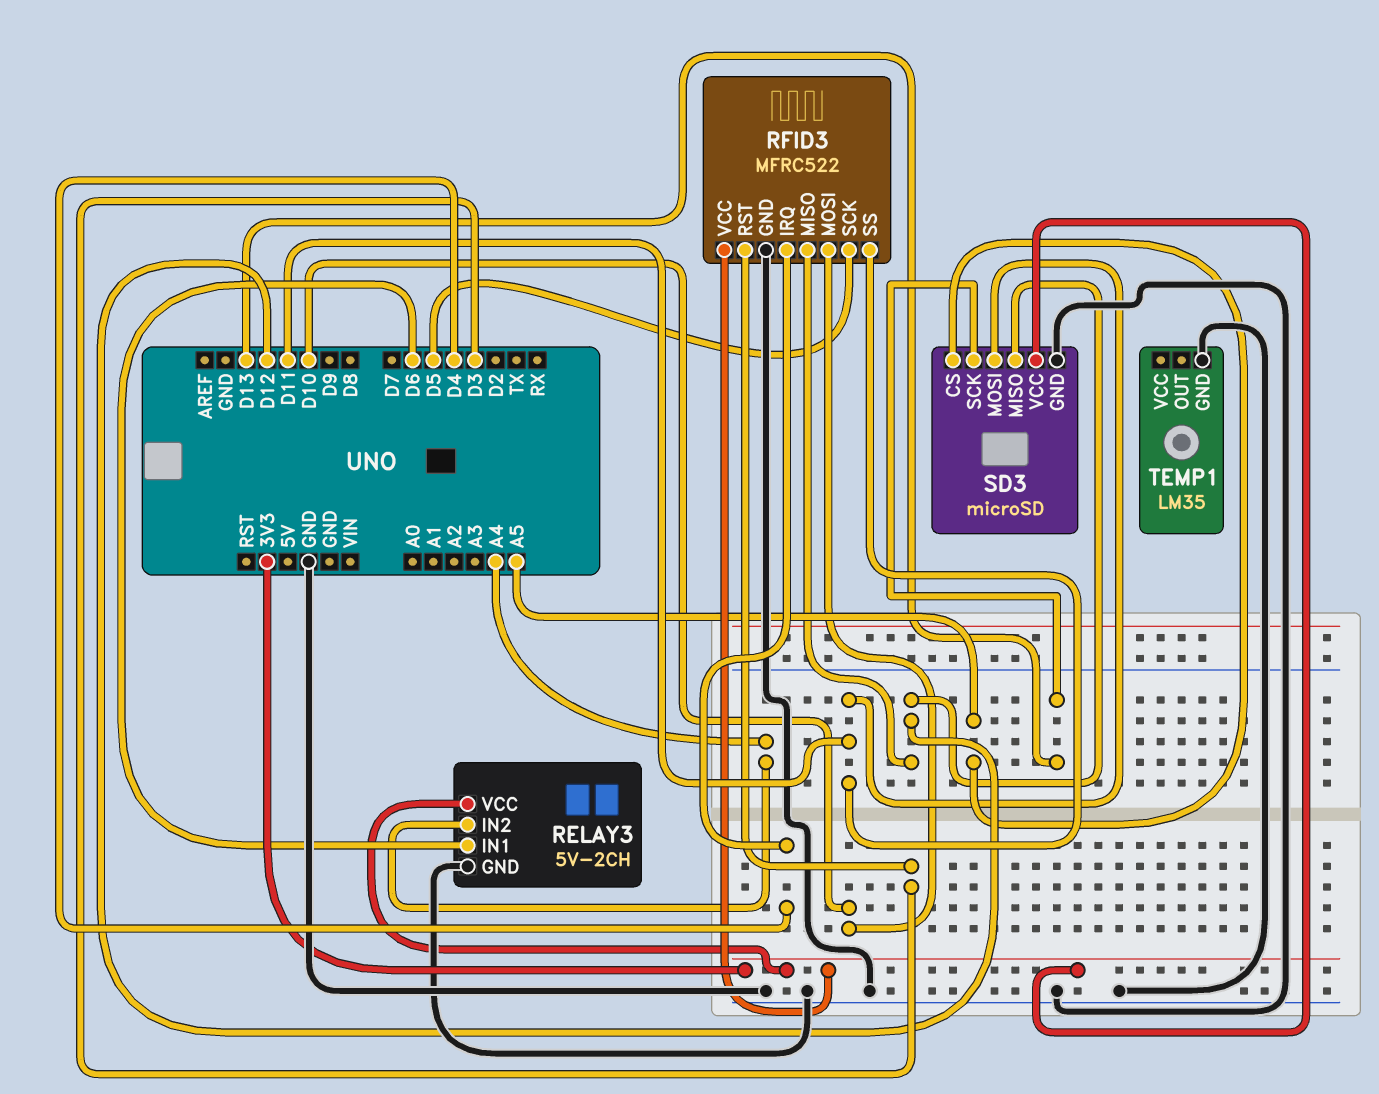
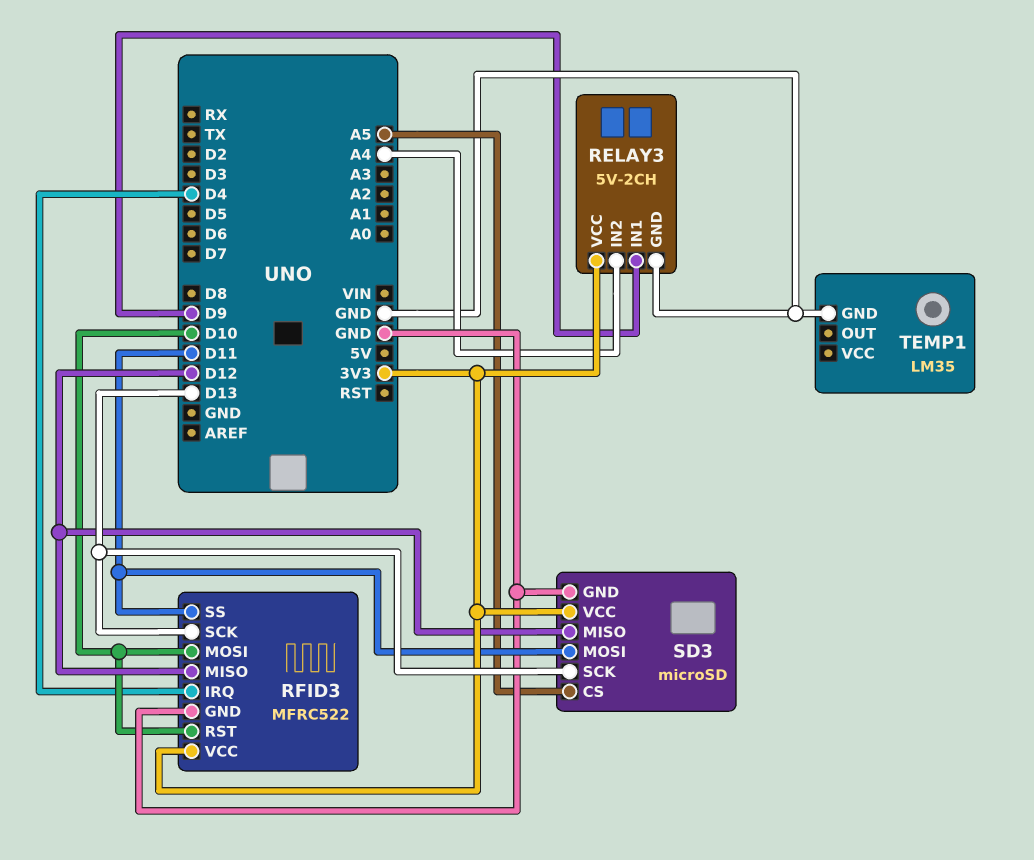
RELAY3 pin IN1: D6 -> D9
RFID3 pin RST: D3 -> D10
RFID3 pin SCK: D5 -> D13

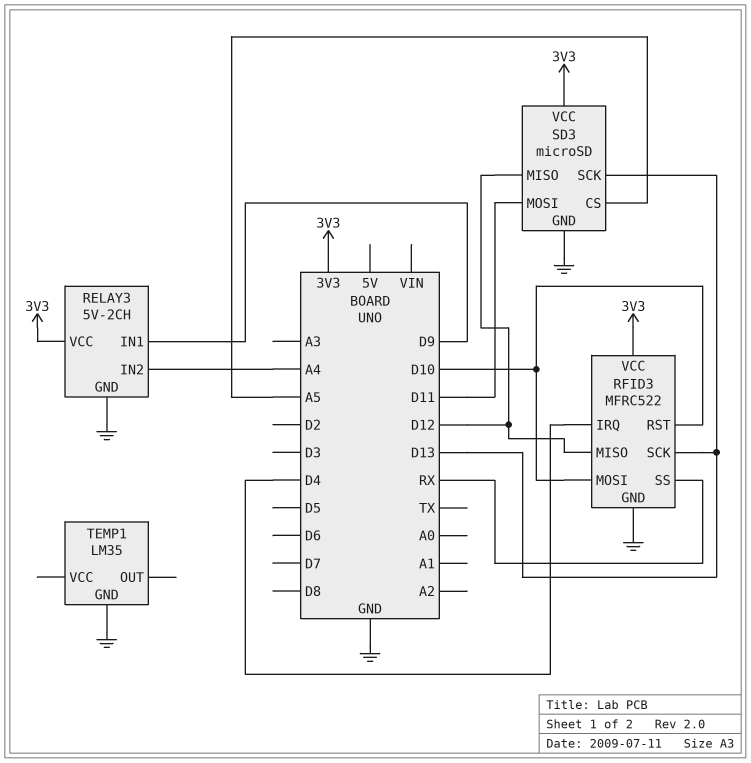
RFID3 pin SS: D11 -> RX

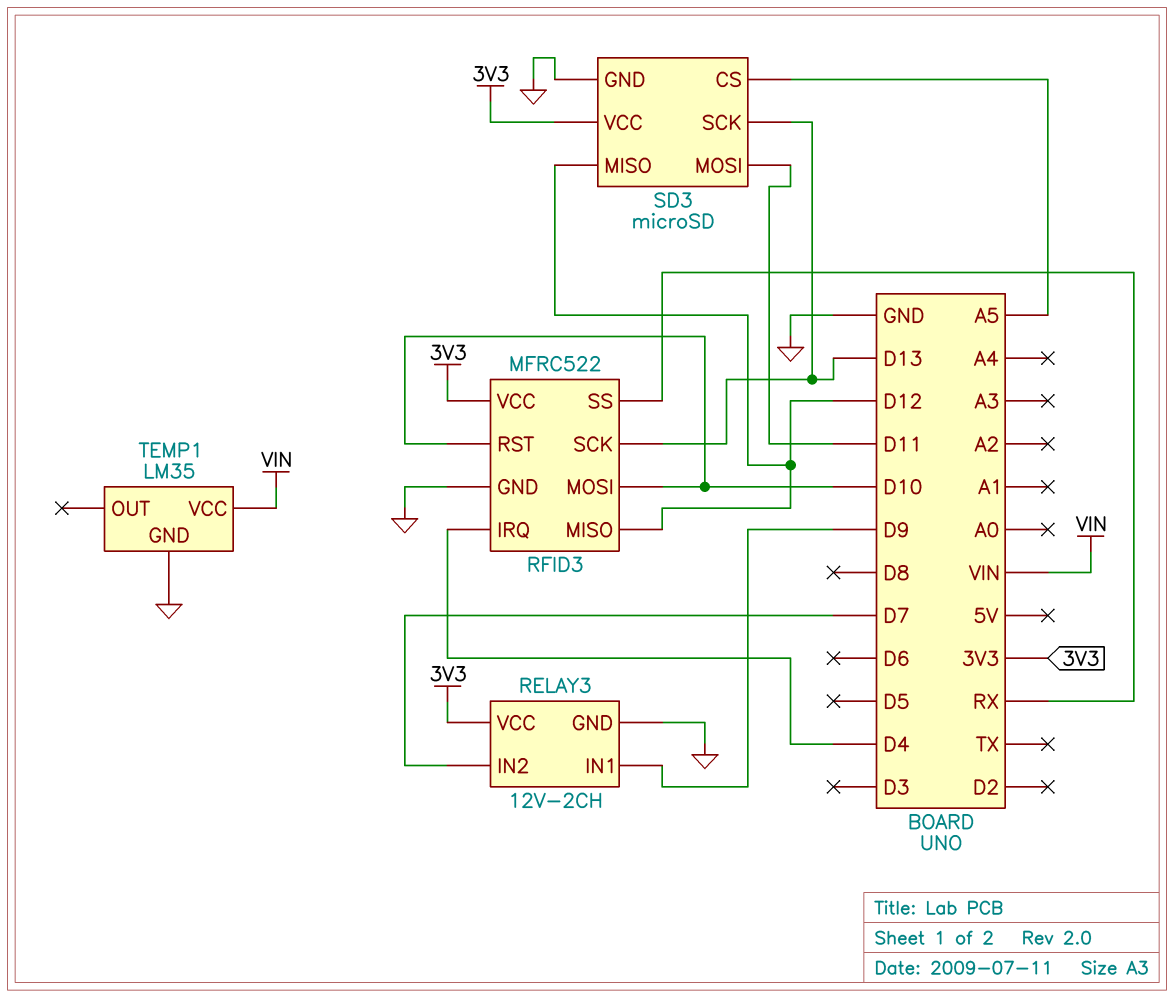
RELAY3: 5V-2CH -> 12V-2CH
RELAY3 pin IN2: A4 -> D7
TEMP1 pin VCC: none -> VIN

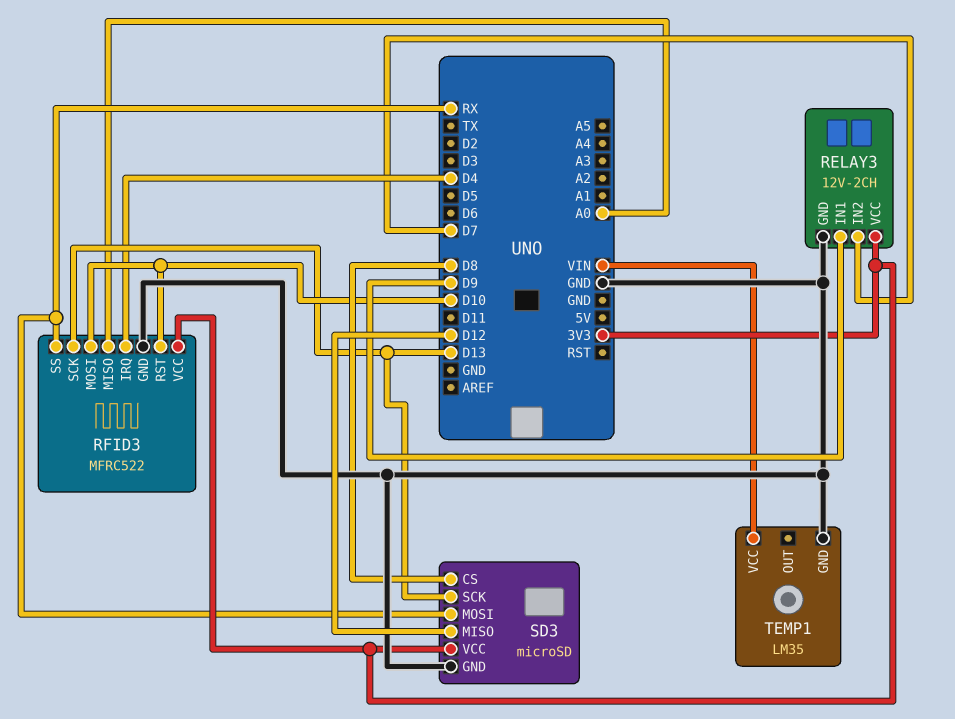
RFID3 pin MISO: D12 -> A0
SD3 pin CS: A5 -> D8
SD3 pin MOSI: D11 -> RX

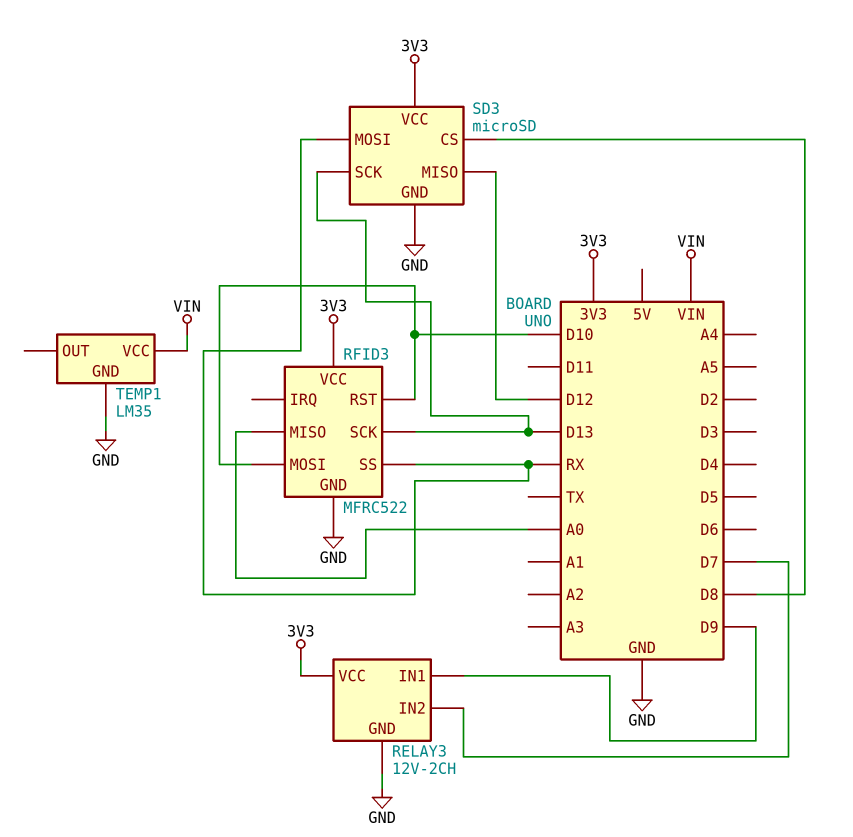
RFID3 pin IRQ: D4 -> none

